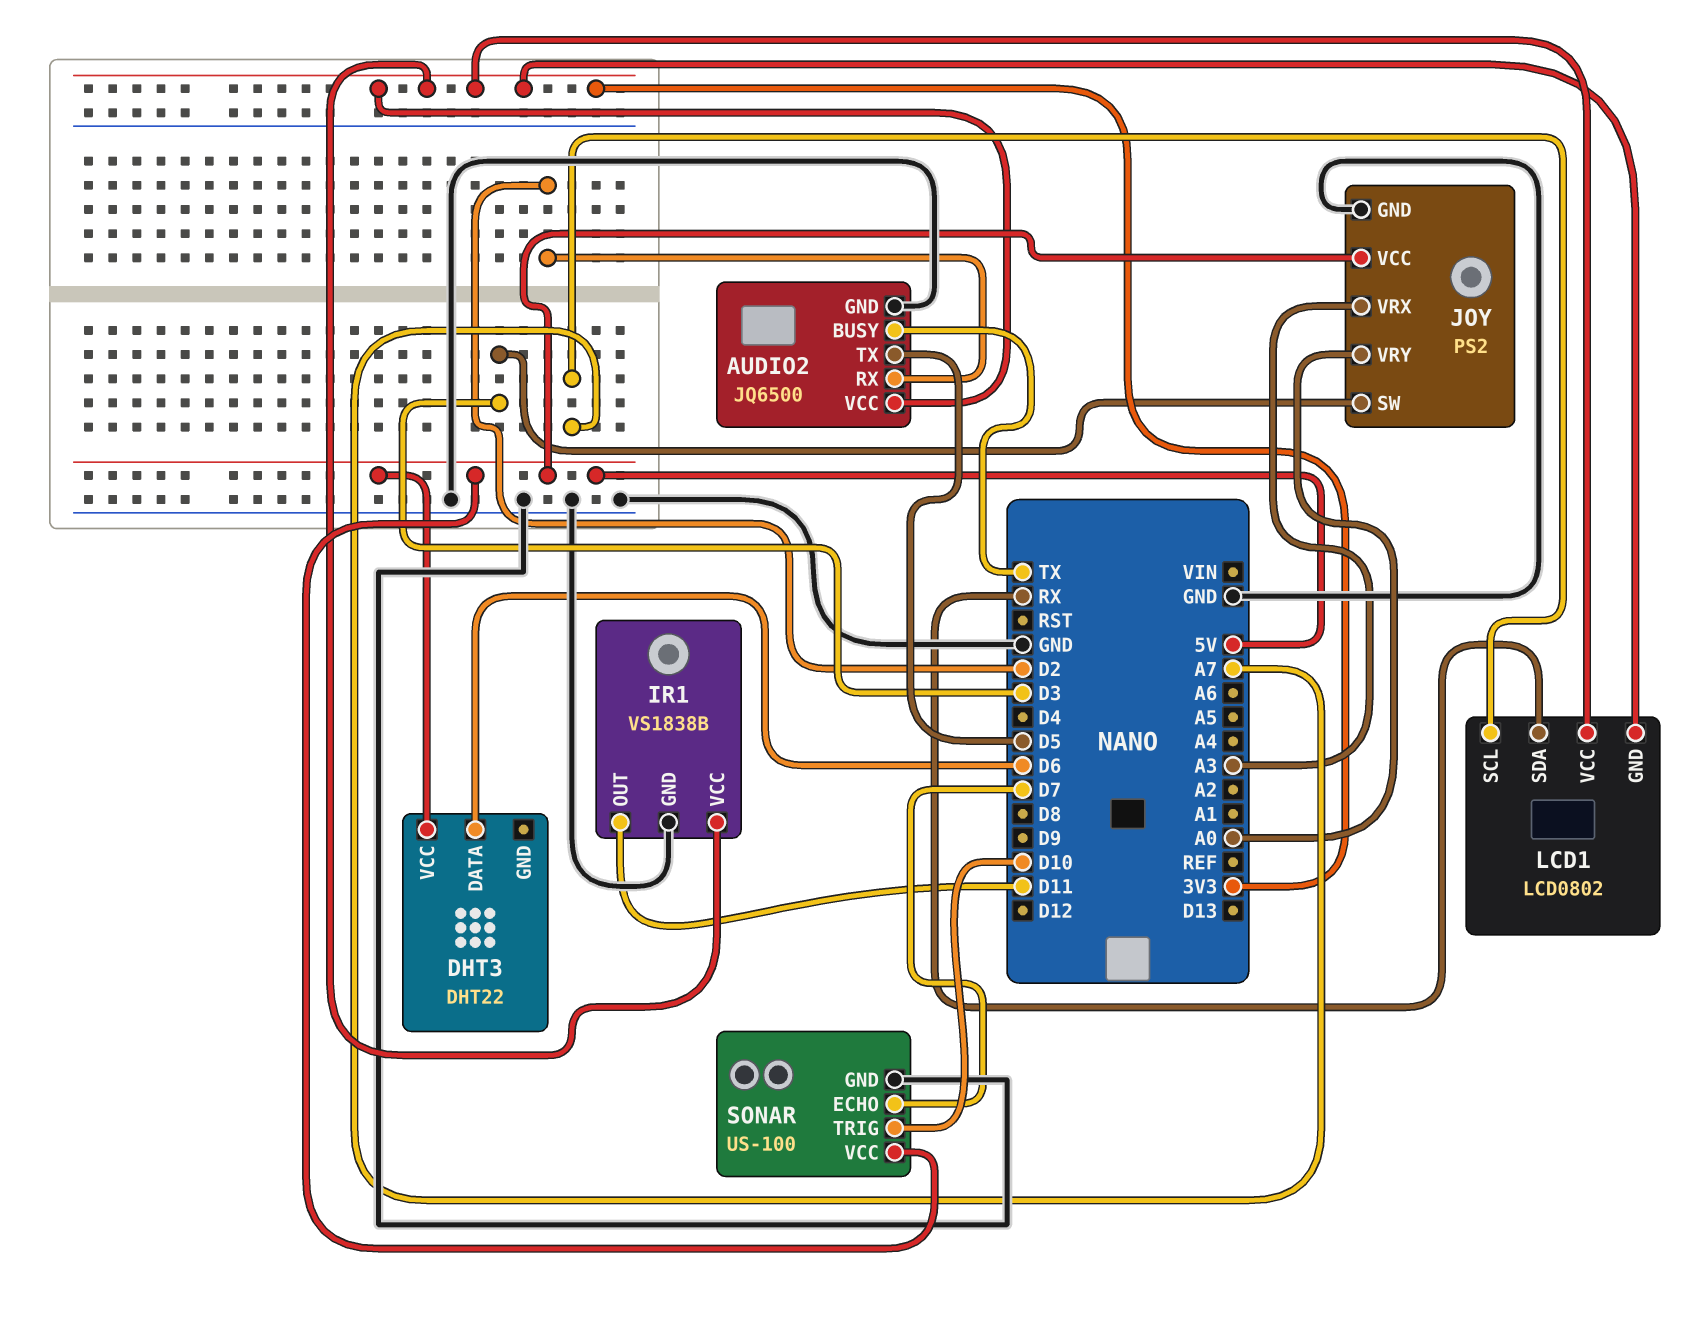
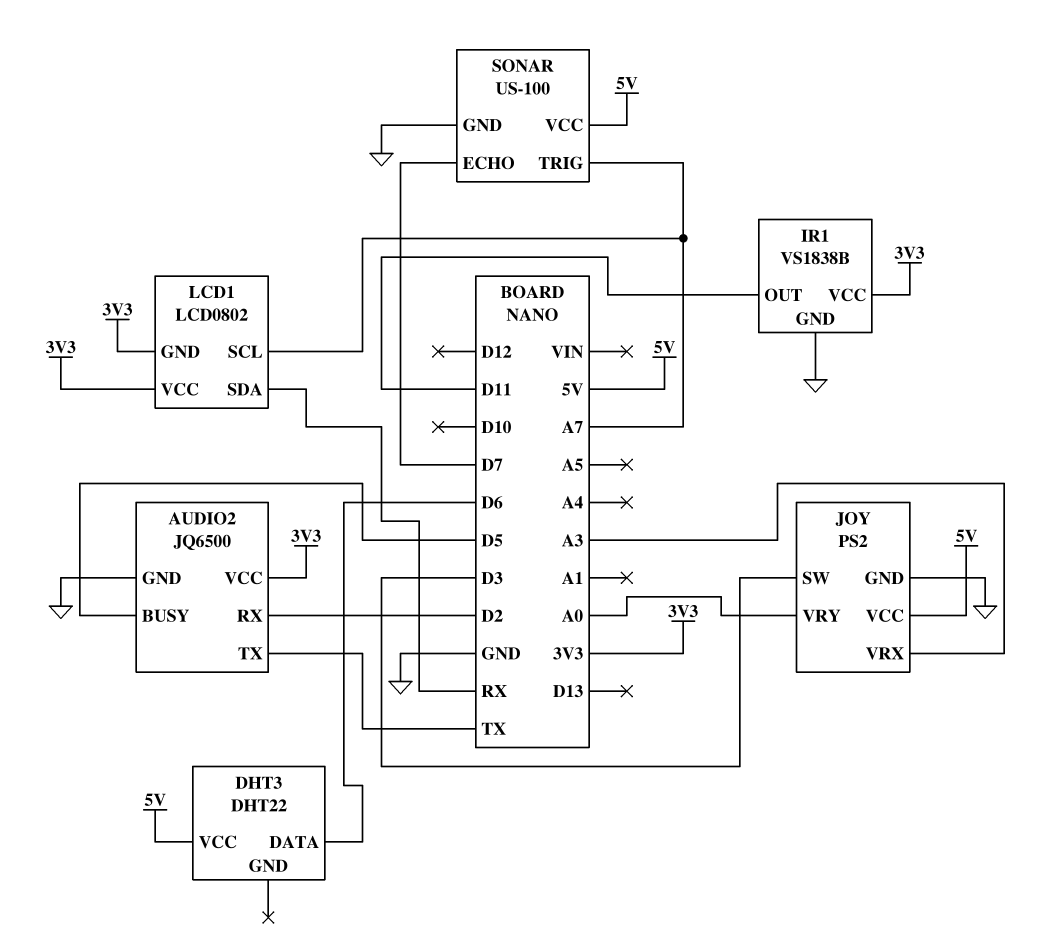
AUDIO2 pin BUSY: TX -> D5
AUDIO2 pin TX: D5 -> TX
SONAR pin TRIG: D10 -> A7

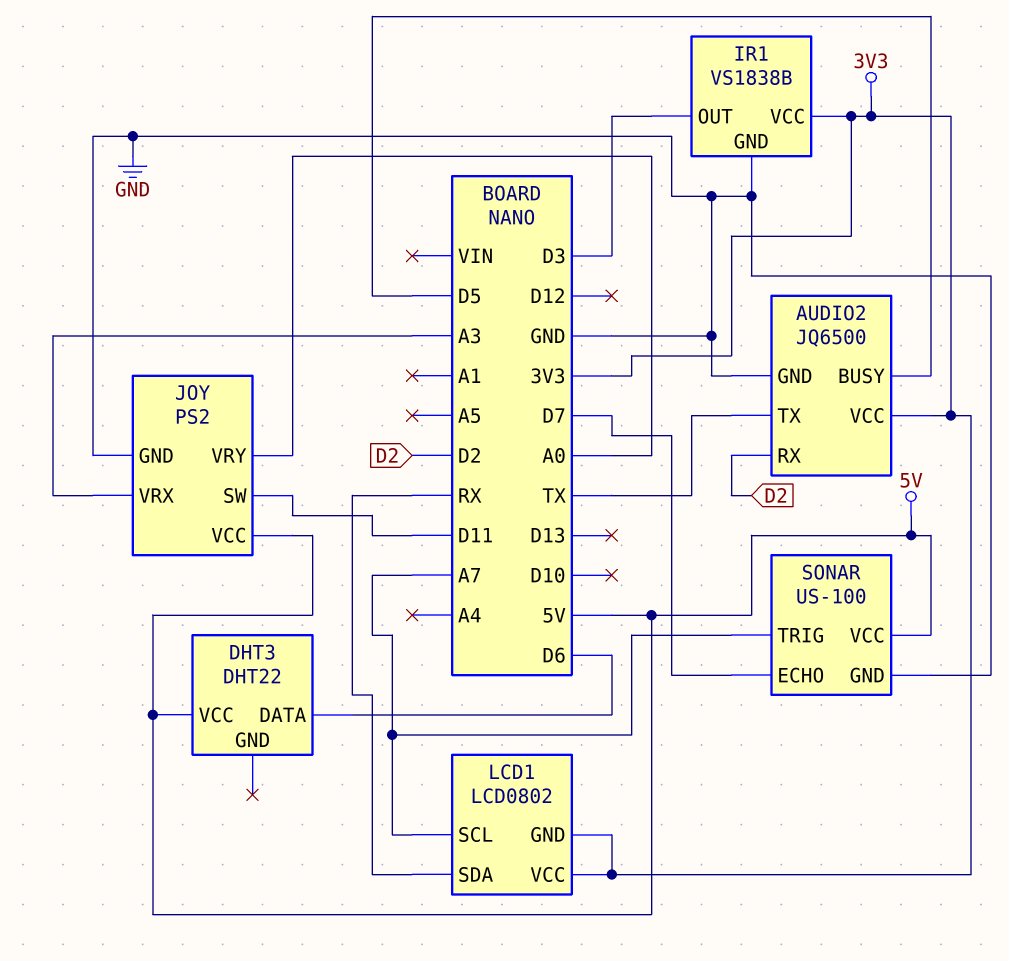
IR1 pin OUT: D11 -> D3
JOY pin SW: D3 -> D11

